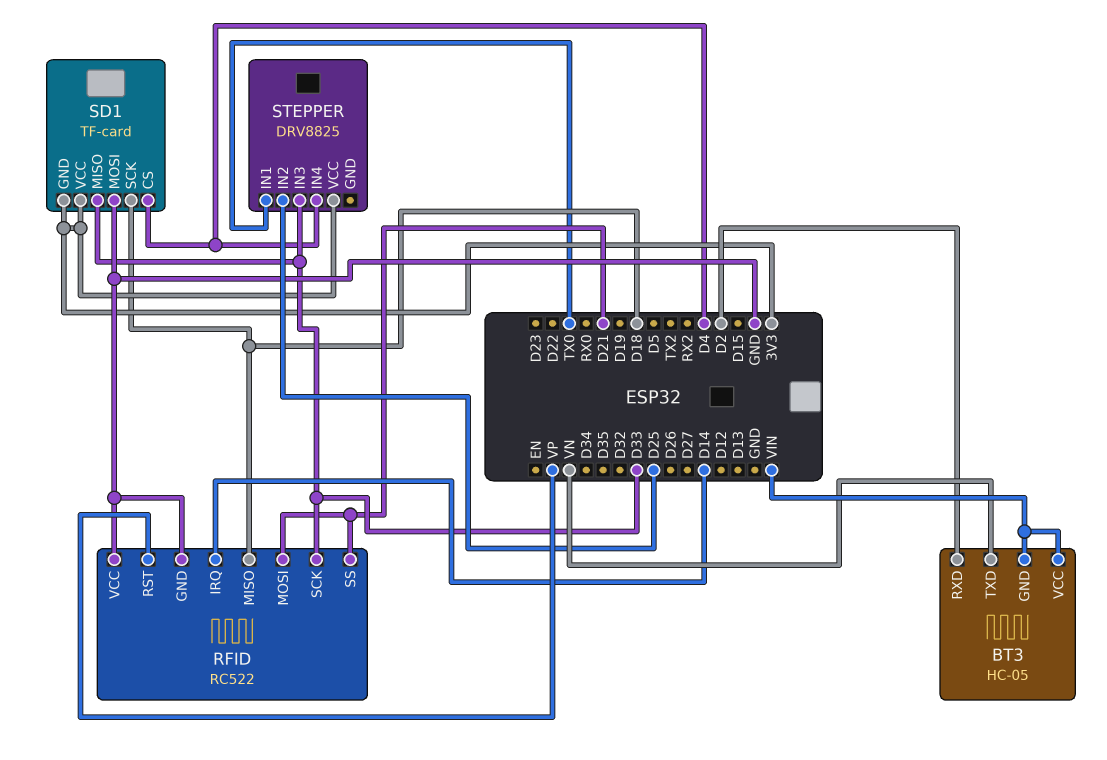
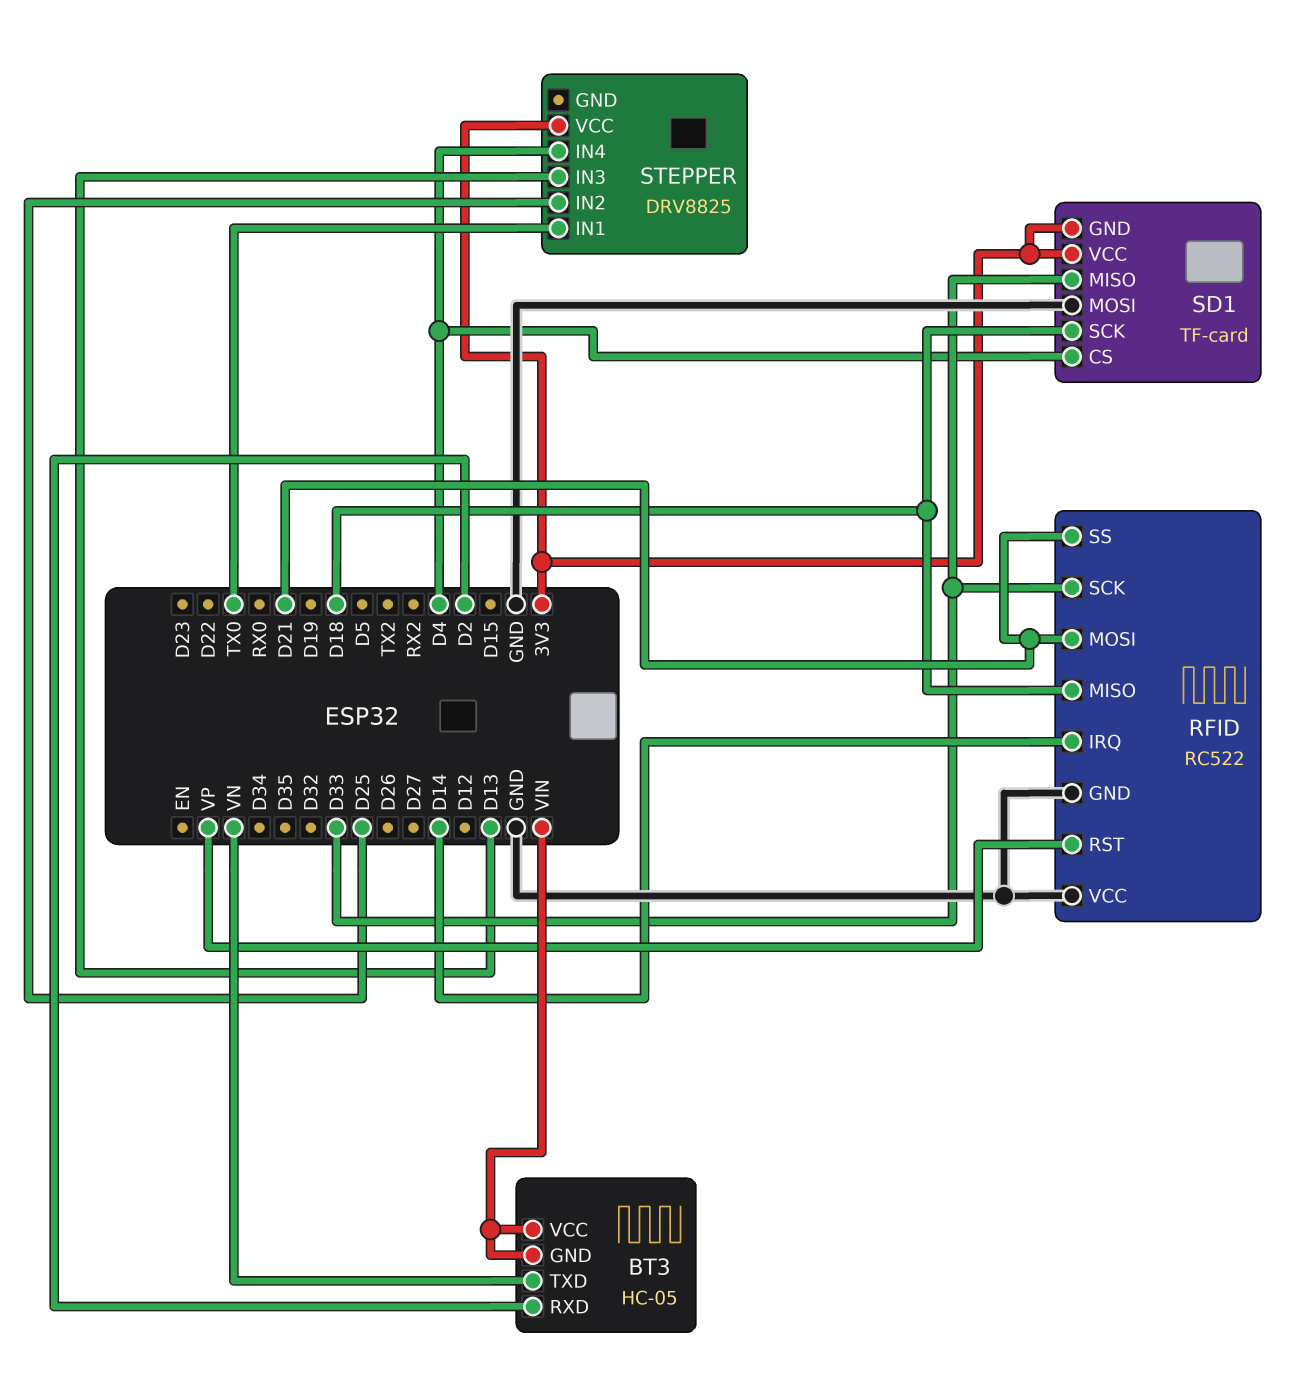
STEPPER pin IN3: D33 -> D13

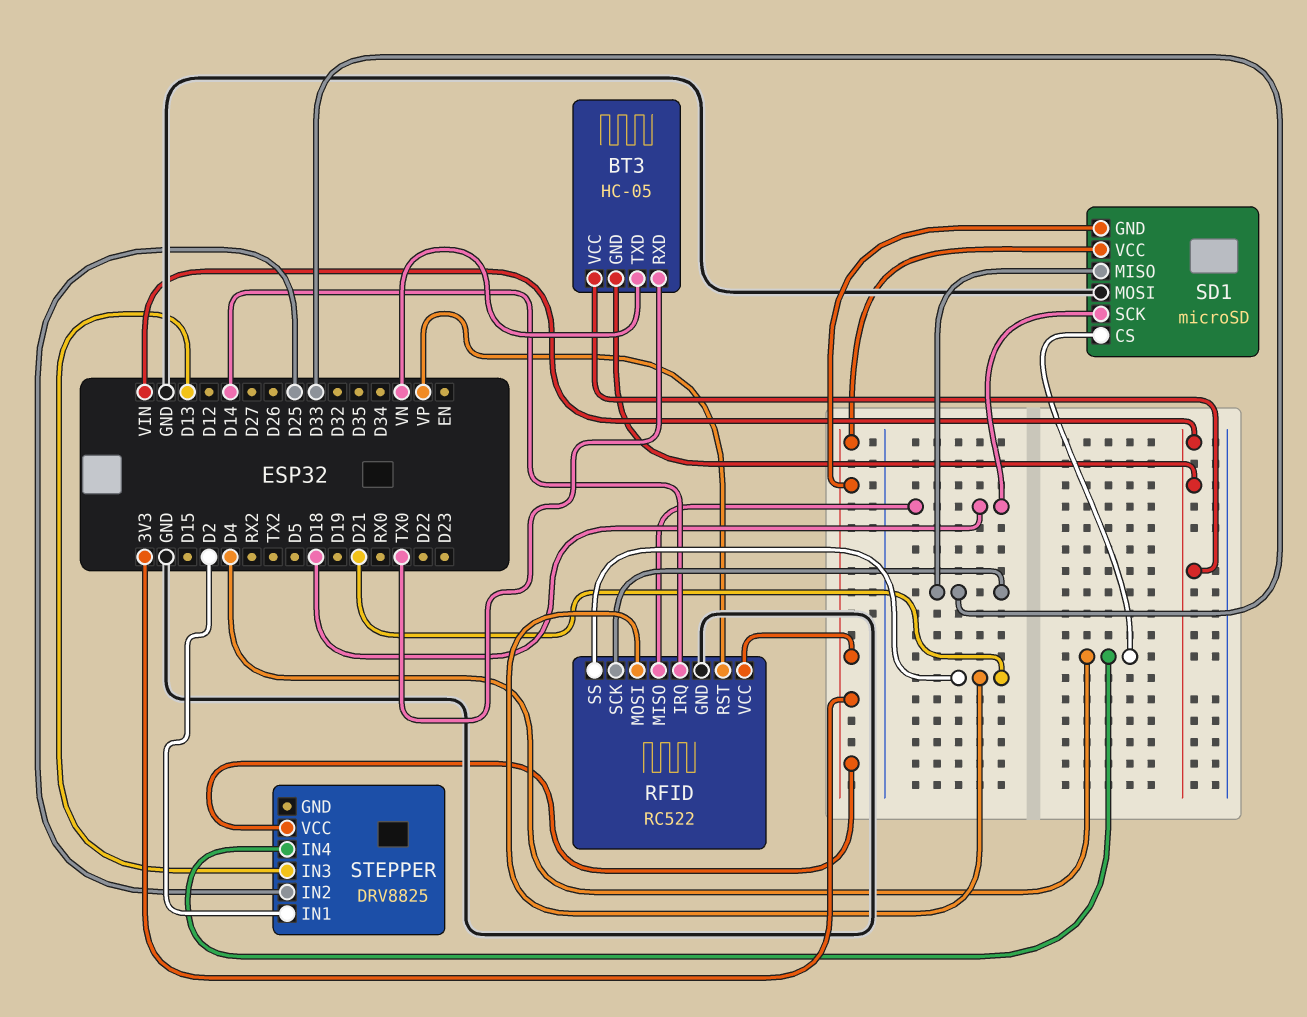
BT3 pin RXD: D2 -> TX0
RFID pin VCC: GND -> 3V3
SD1: TF-card -> microSD
STEPPER pin IN1: TX0 -> D2

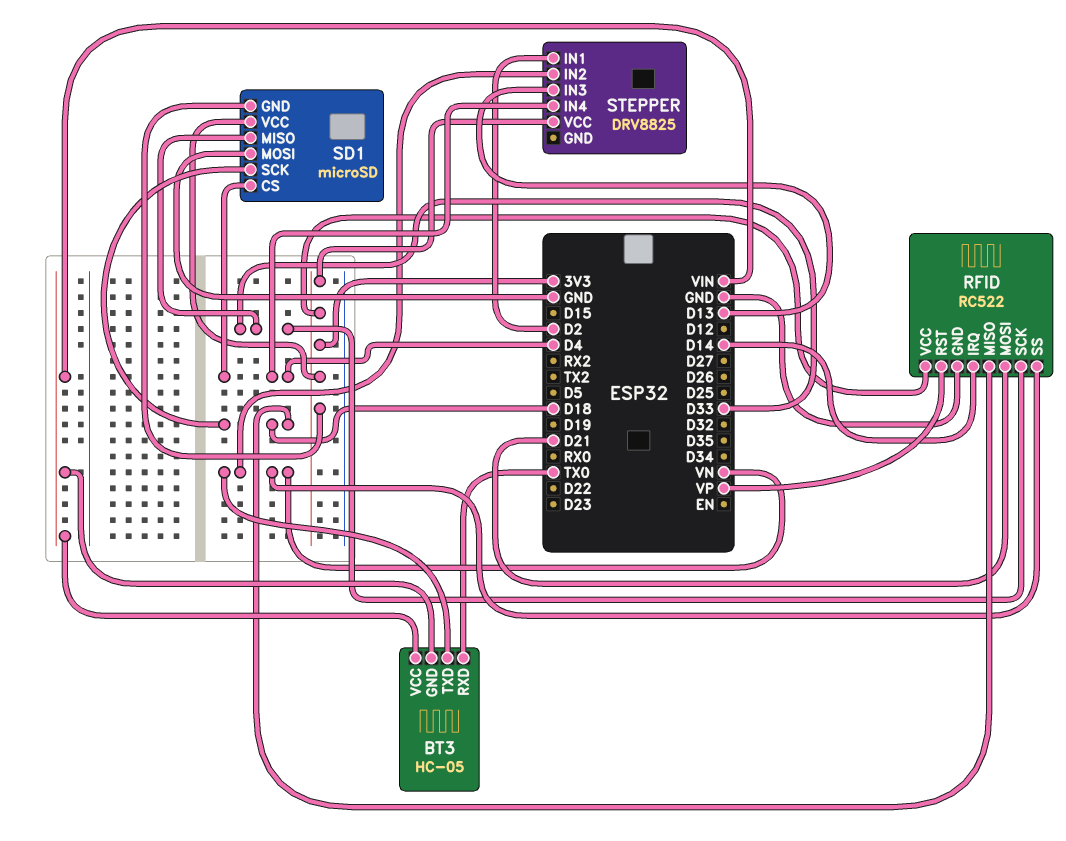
RFID pin SS: D21 -> VN
STEPPER pin IN2: D25 -> VN

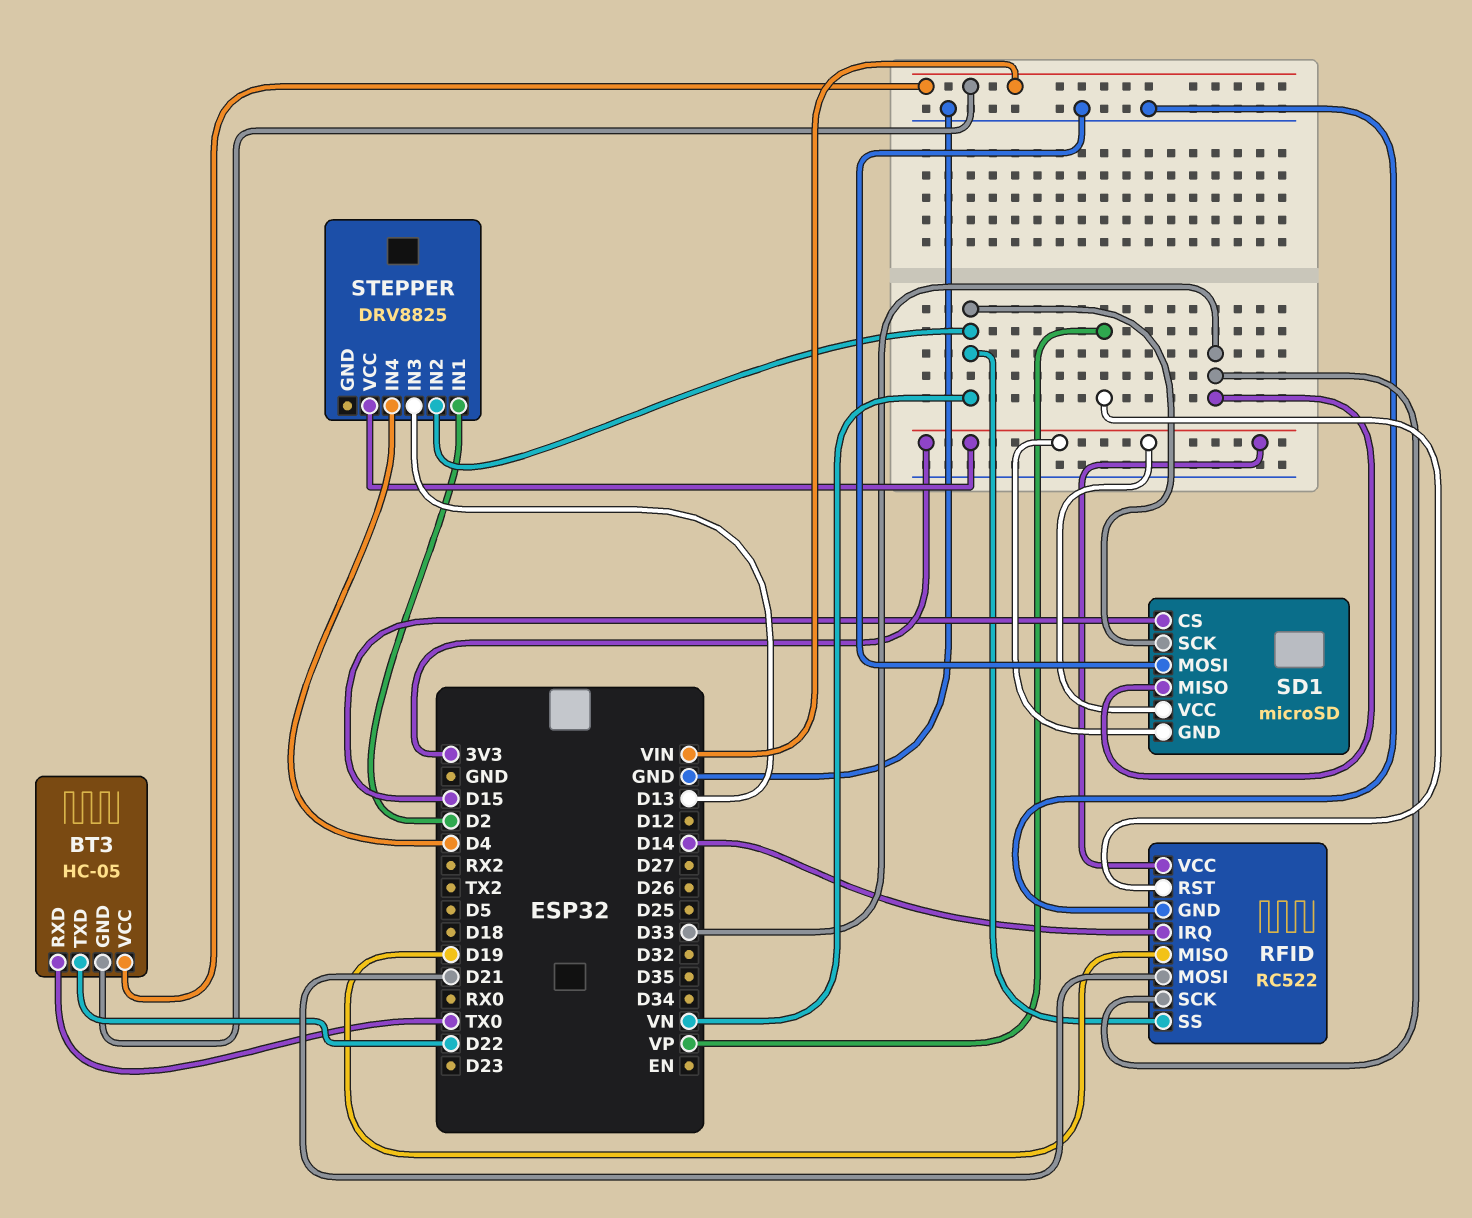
BT3 pin TXD: VN -> D22
RFID pin MISO: D18 -> D19
SD1 pin CS: D4 -> D15
SD1 pin SCK: D18 -> VN

